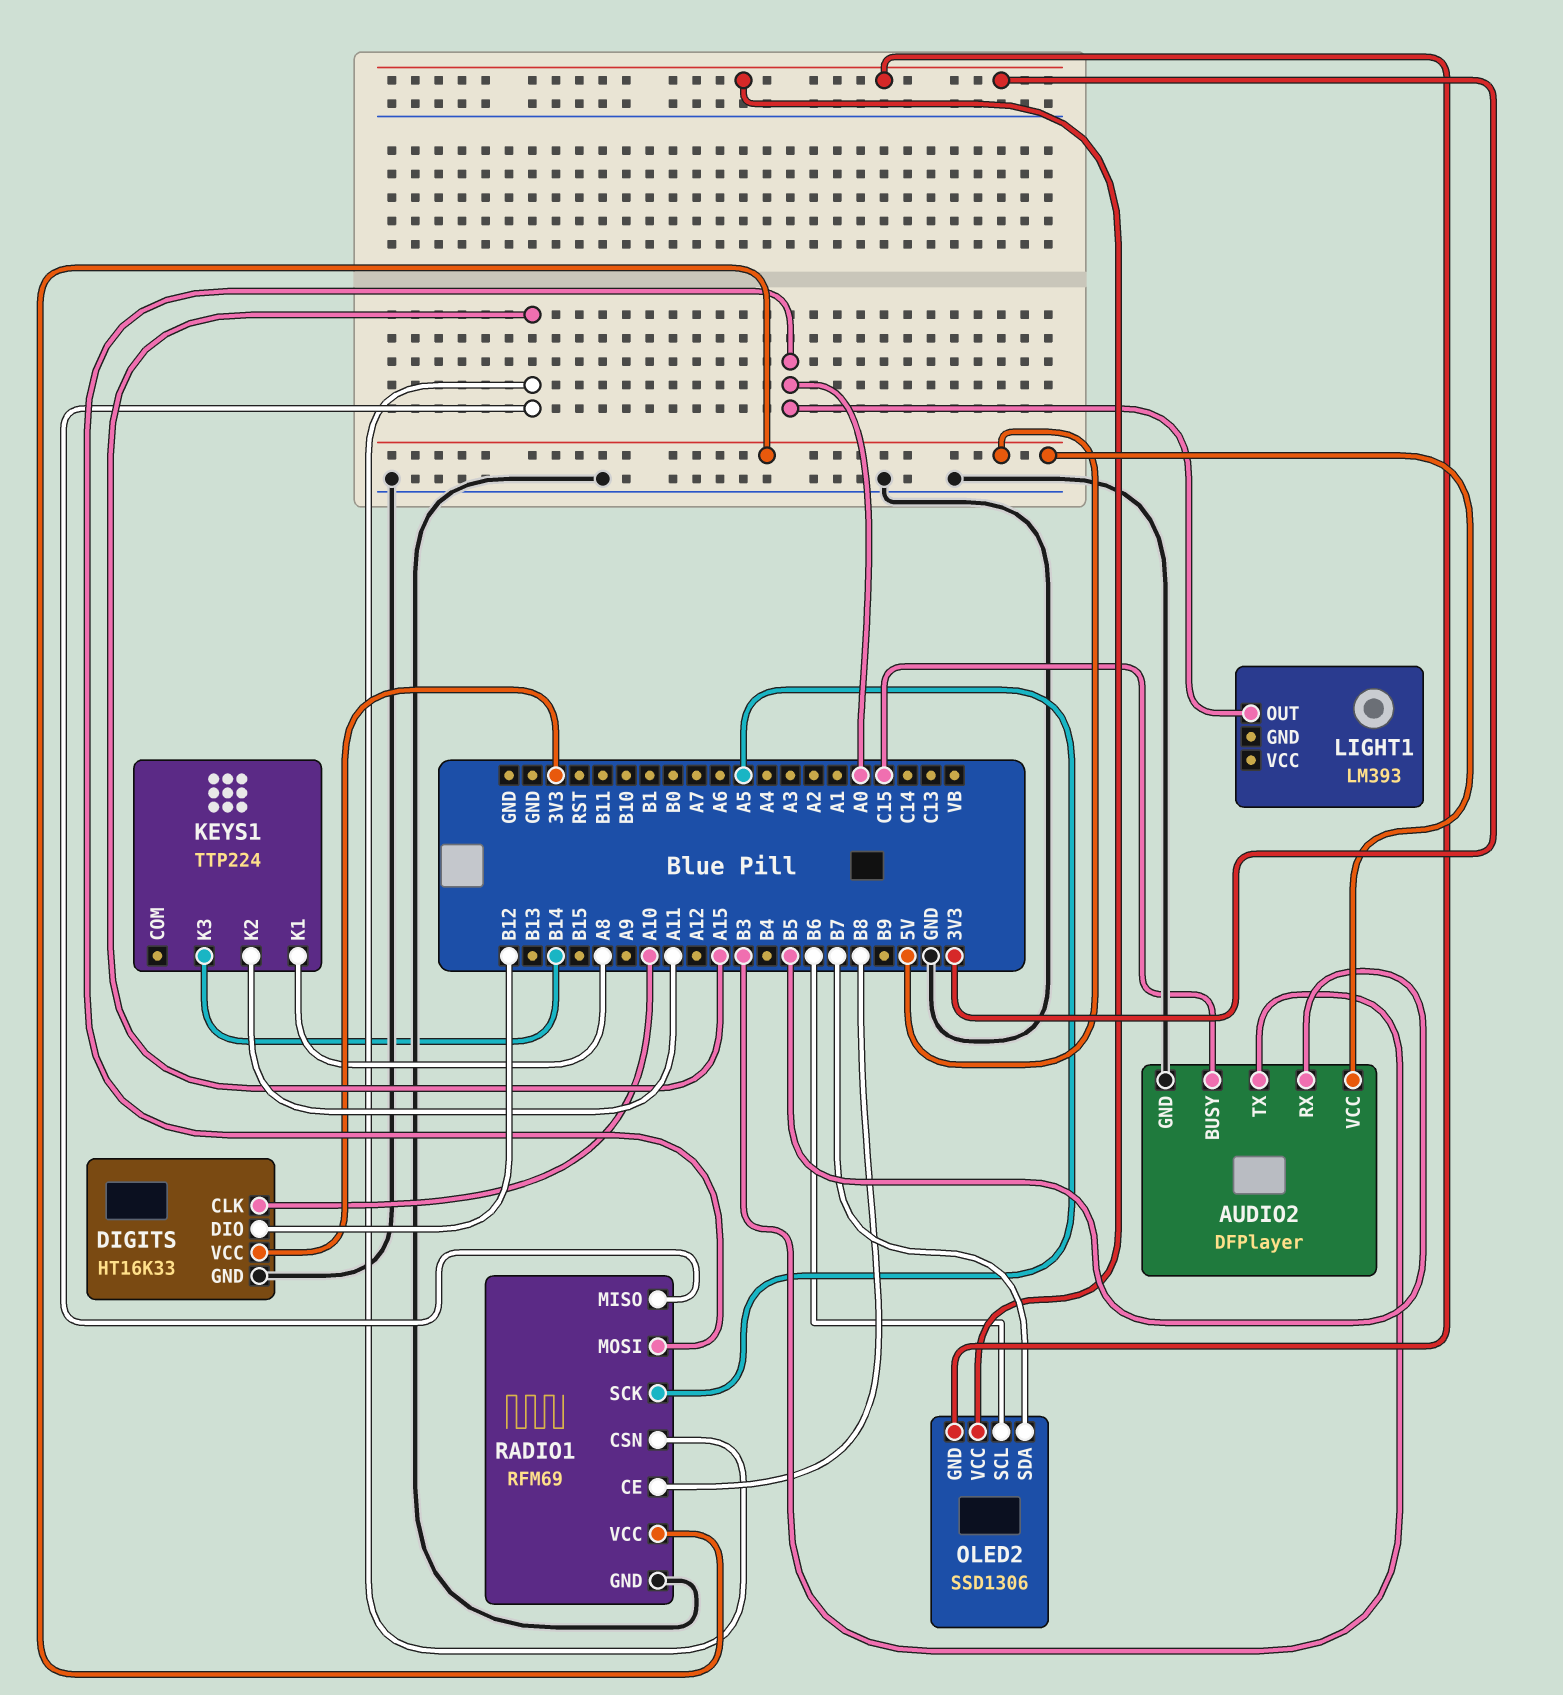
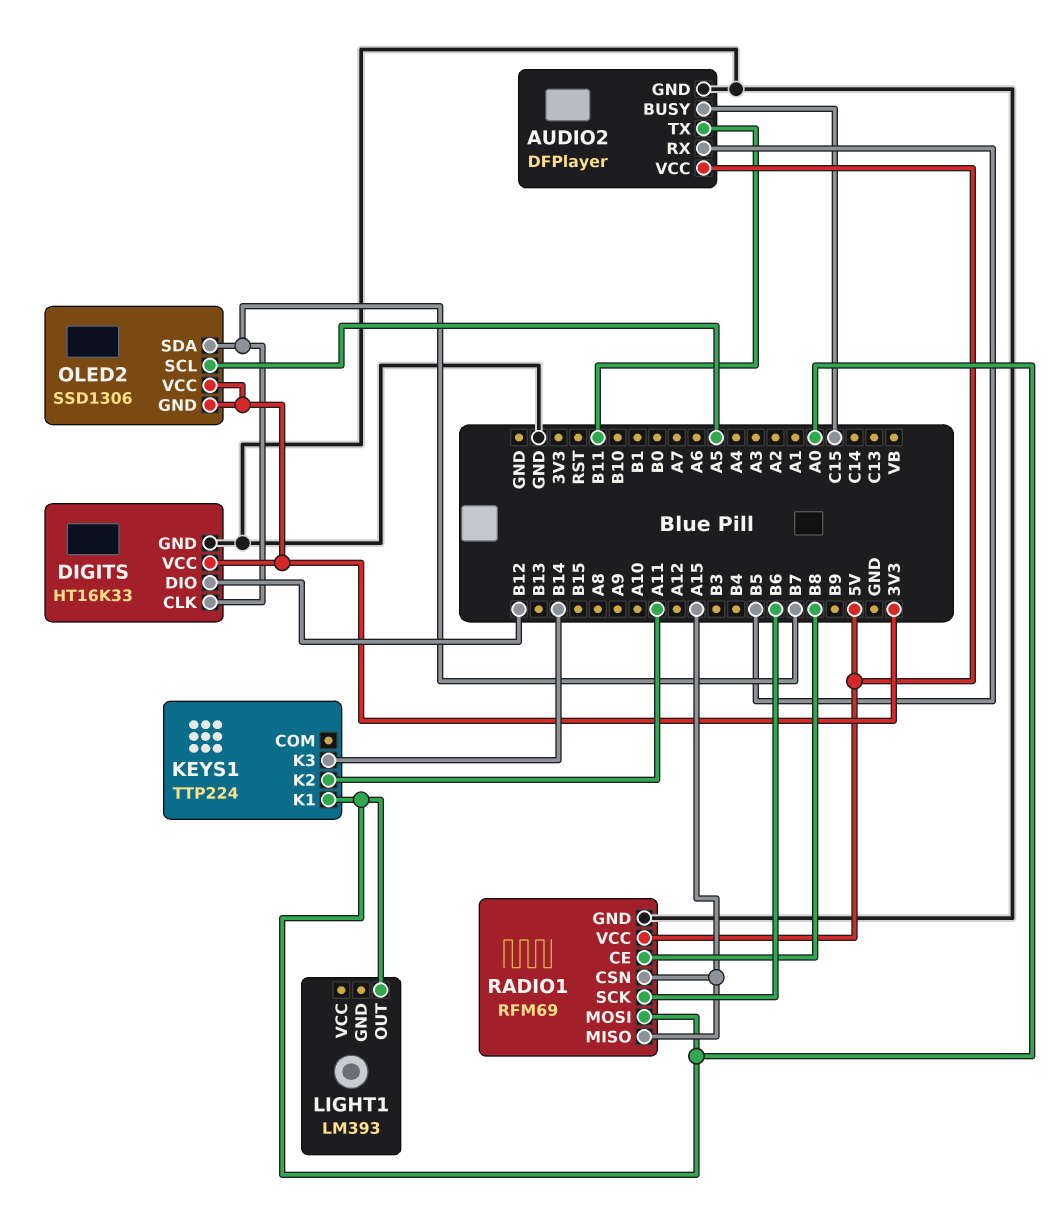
AUDIO2 pin TX: B3 -> B11
DIGITS pin CLK: A10 -> B7
KEYS1 pin K1: A8 -> A0
OLED2 pin SCL: B6 -> A5
RADIO1 pin SCK: A5 -> B6

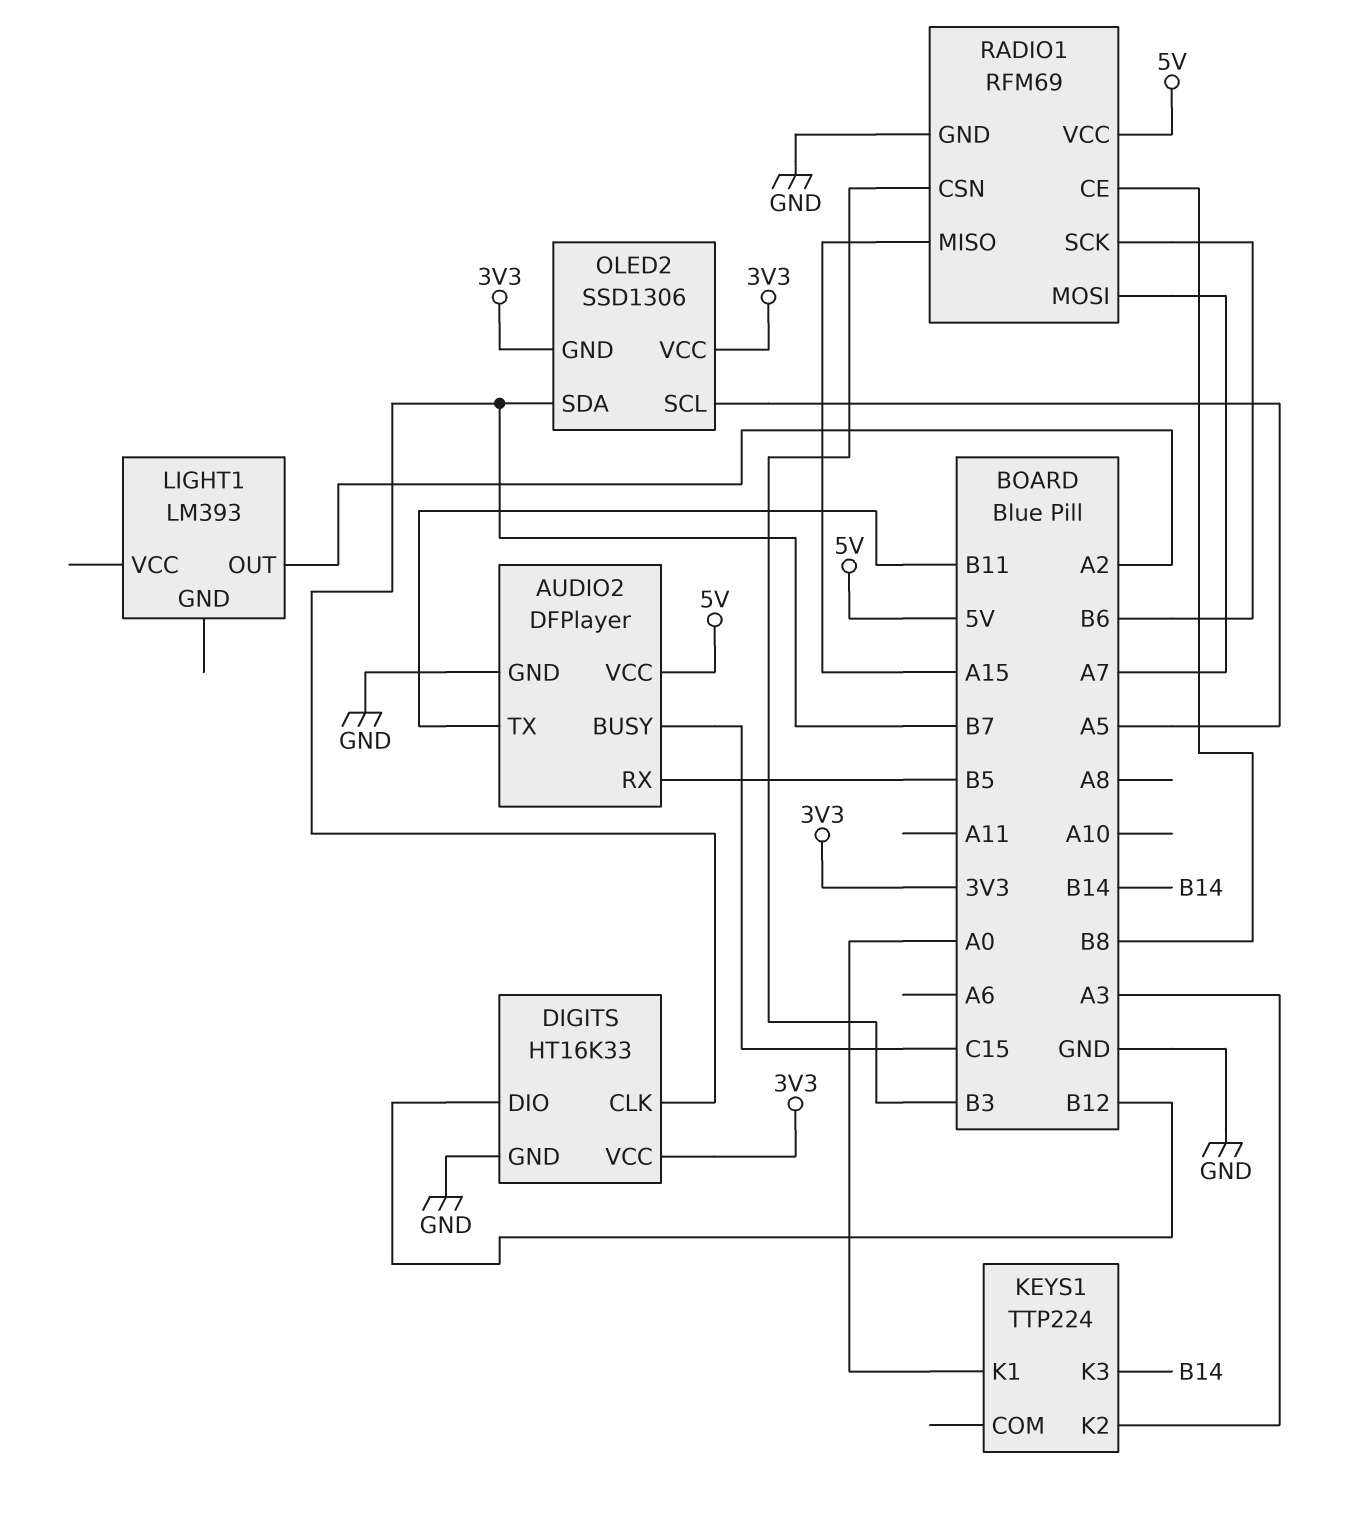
KEYS1 pin K2: A11 -> A3
LIGHT1 pin OUT: A0 -> A2
RADIO1 pin CSN: A15 -> B3
RADIO1 pin MOSI: A0 -> A7

